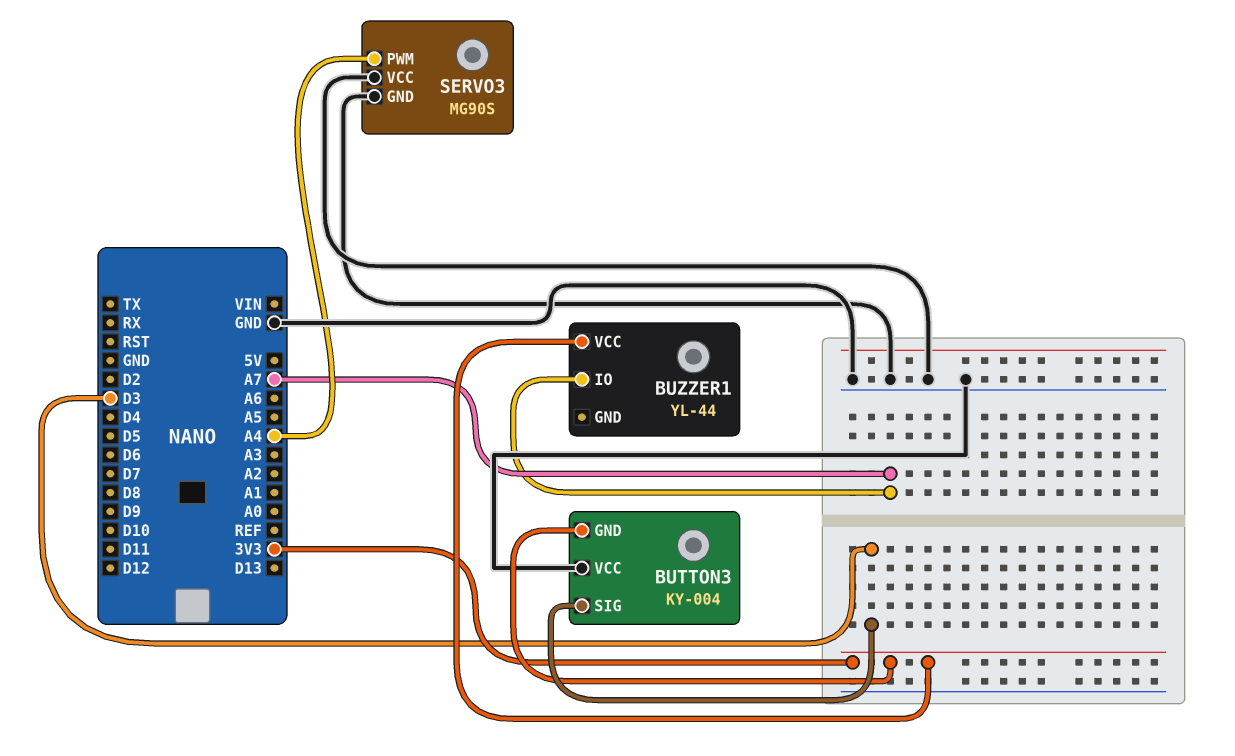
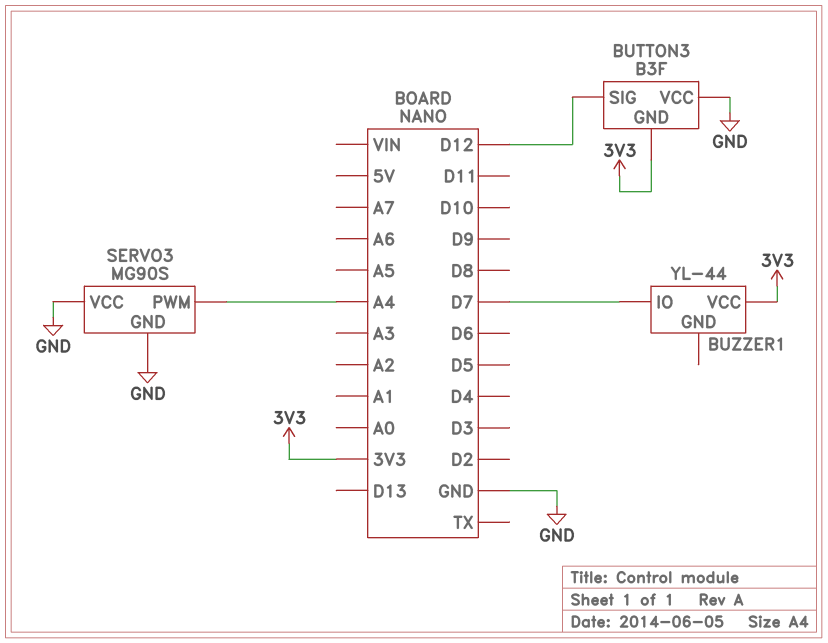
BUTTON3: KY-004 -> B3F
BUTTON3 pin SIG: D3 -> D12
BUZZER1 pin IO: A7 -> D7

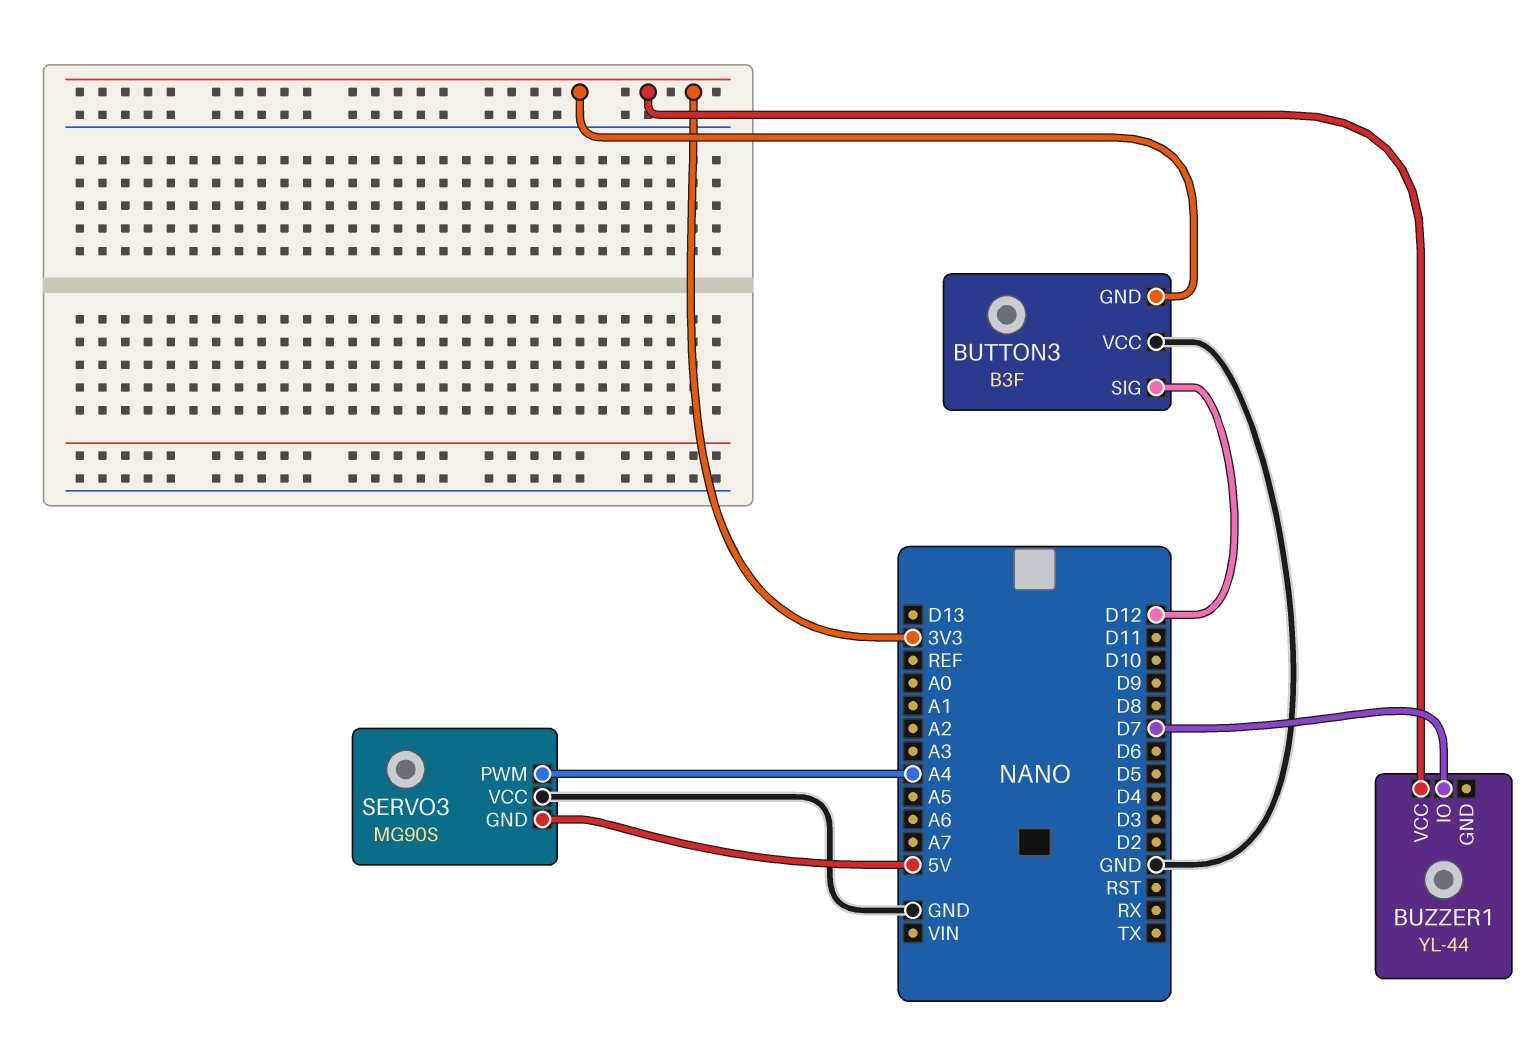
SERVO3 pin GND: GND -> 5V

